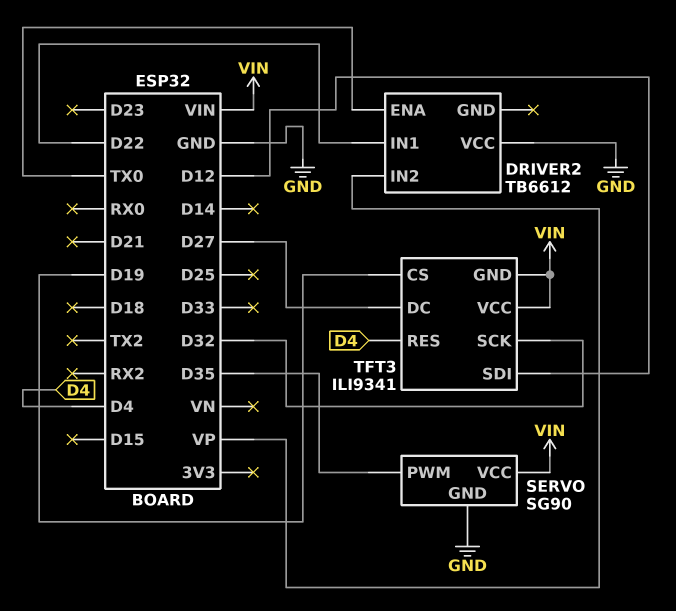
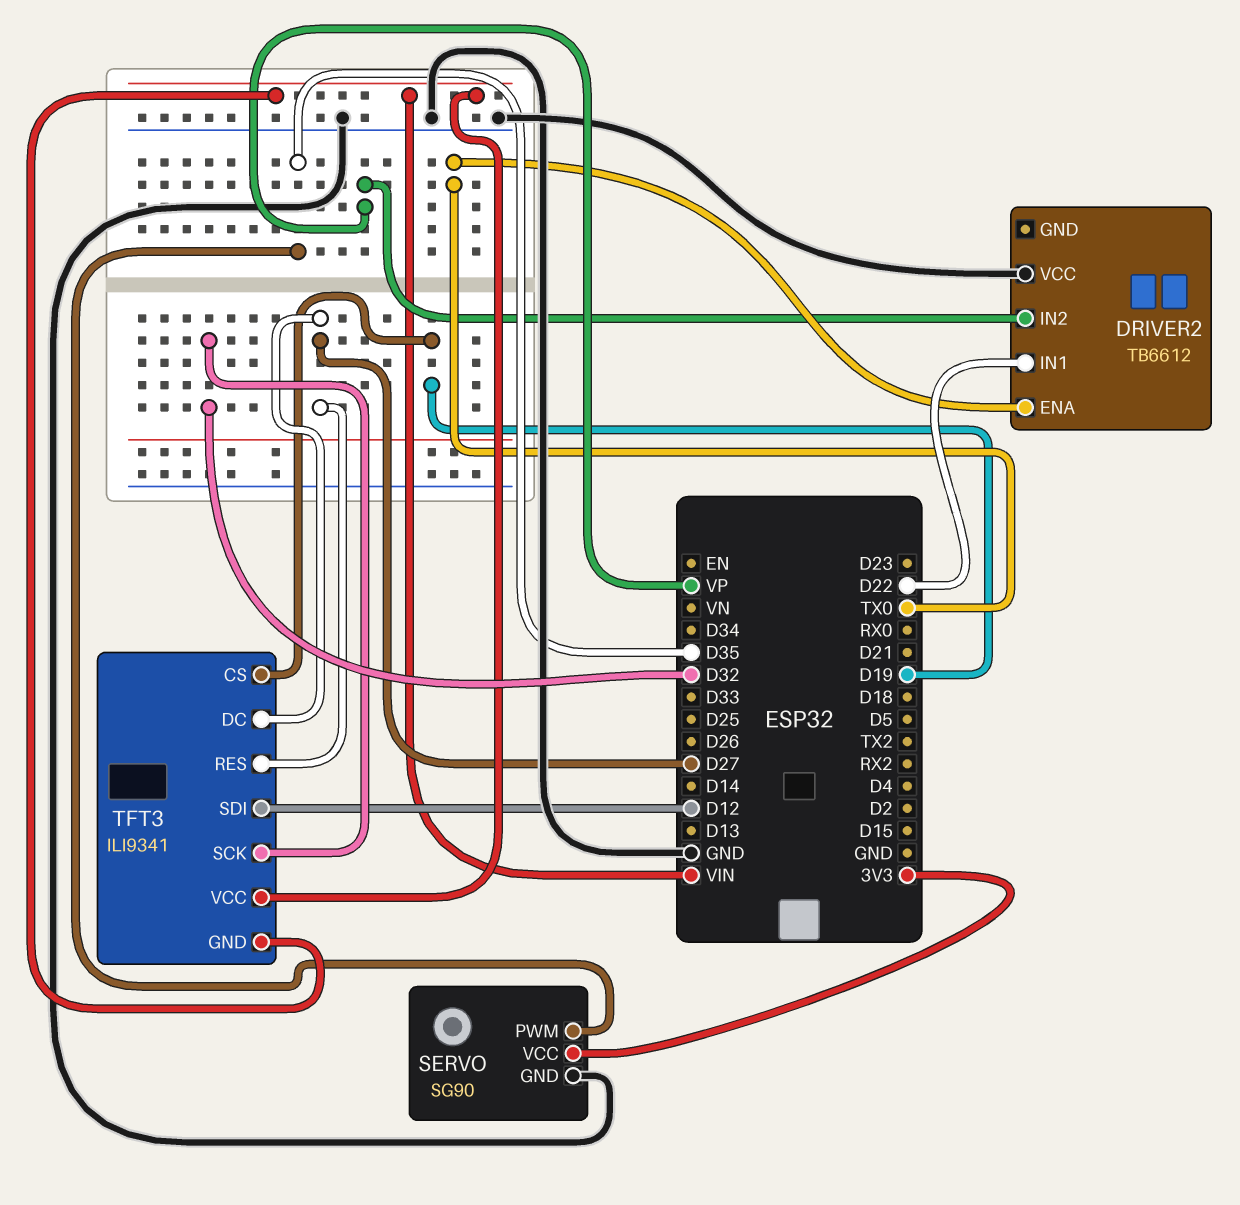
SERVO pin VCC: VIN -> 3V3
TFT3 pin RES: D4 -> D27

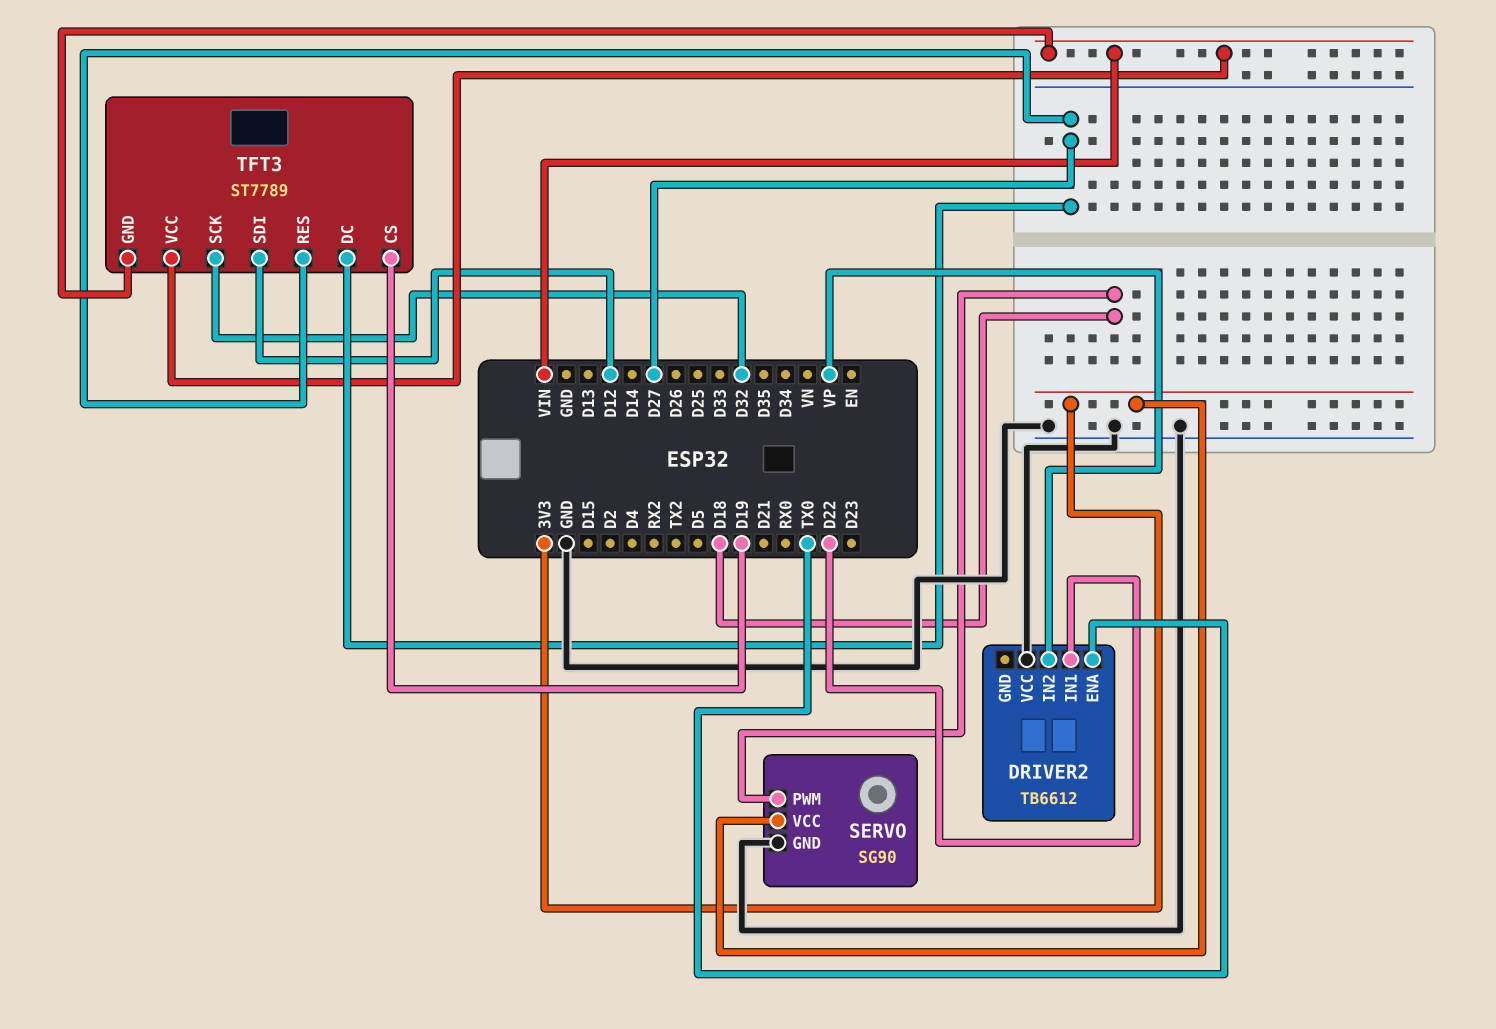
SERVO pin PWM: D35 -> D18
TFT3: ILI9341 -> ST7789

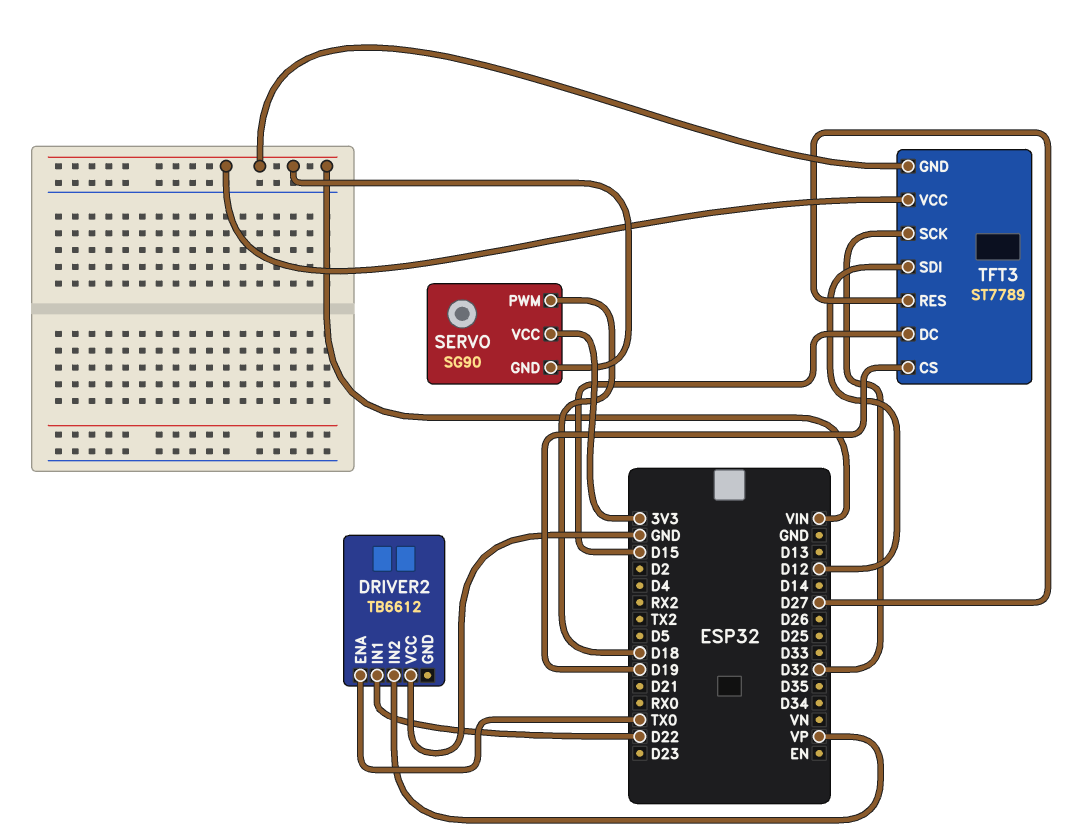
SERVO pin GND: GND -> VIN
TFT3 pin DC: D27 -> D15

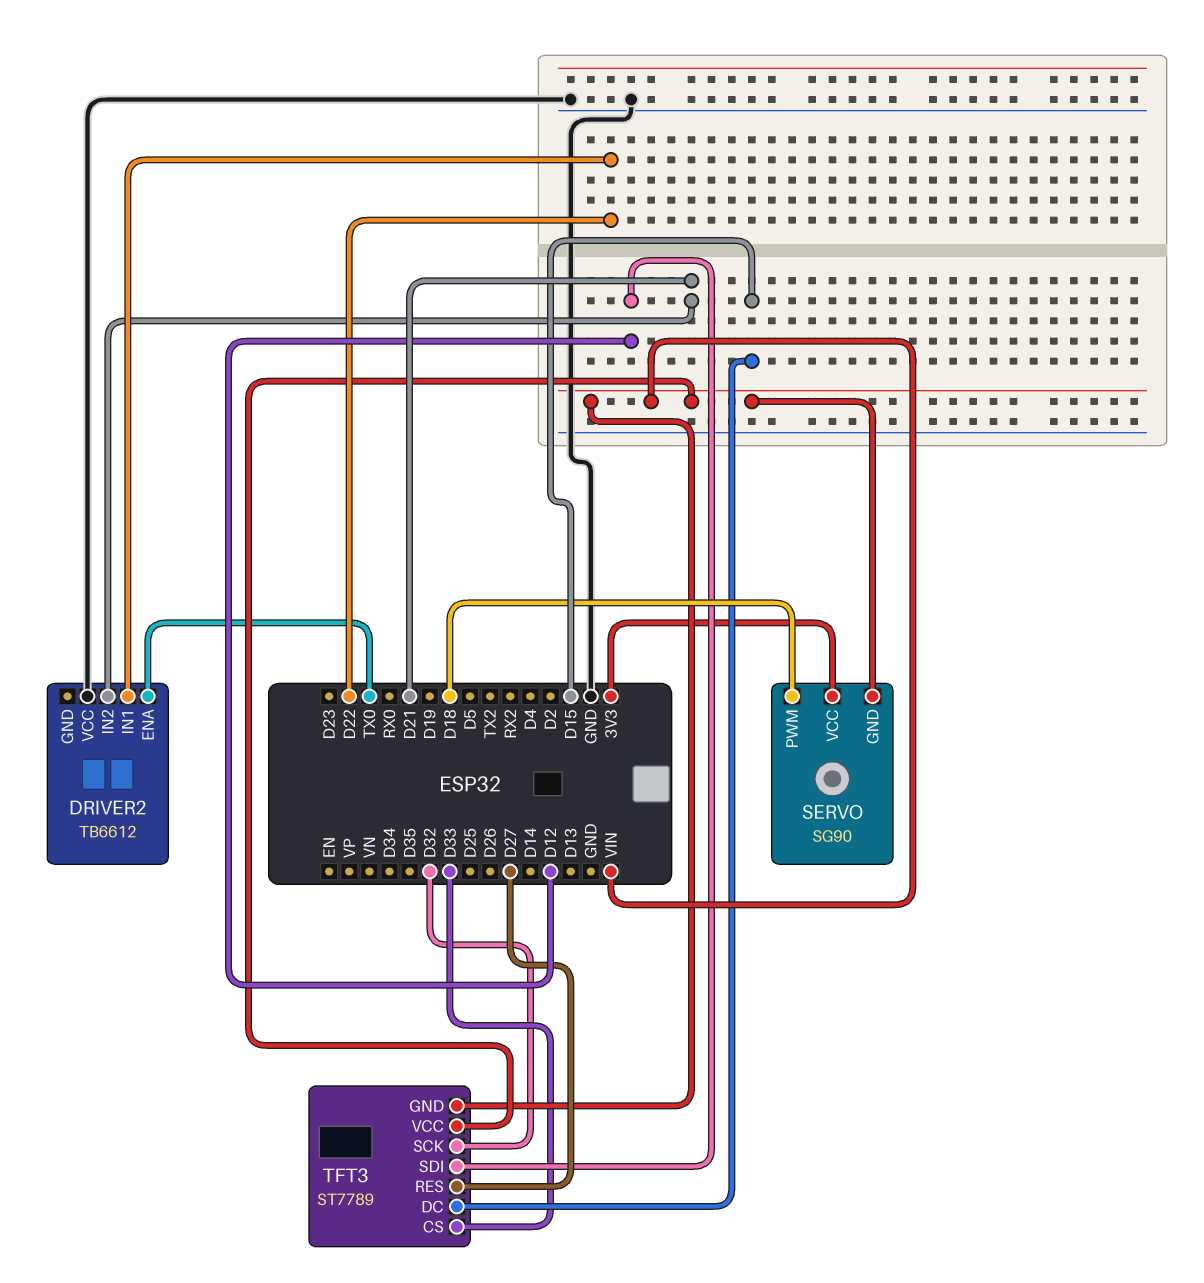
DRIVER2 pin IN2: VP -> D21
TFT3 pin CS: D19 -> D33

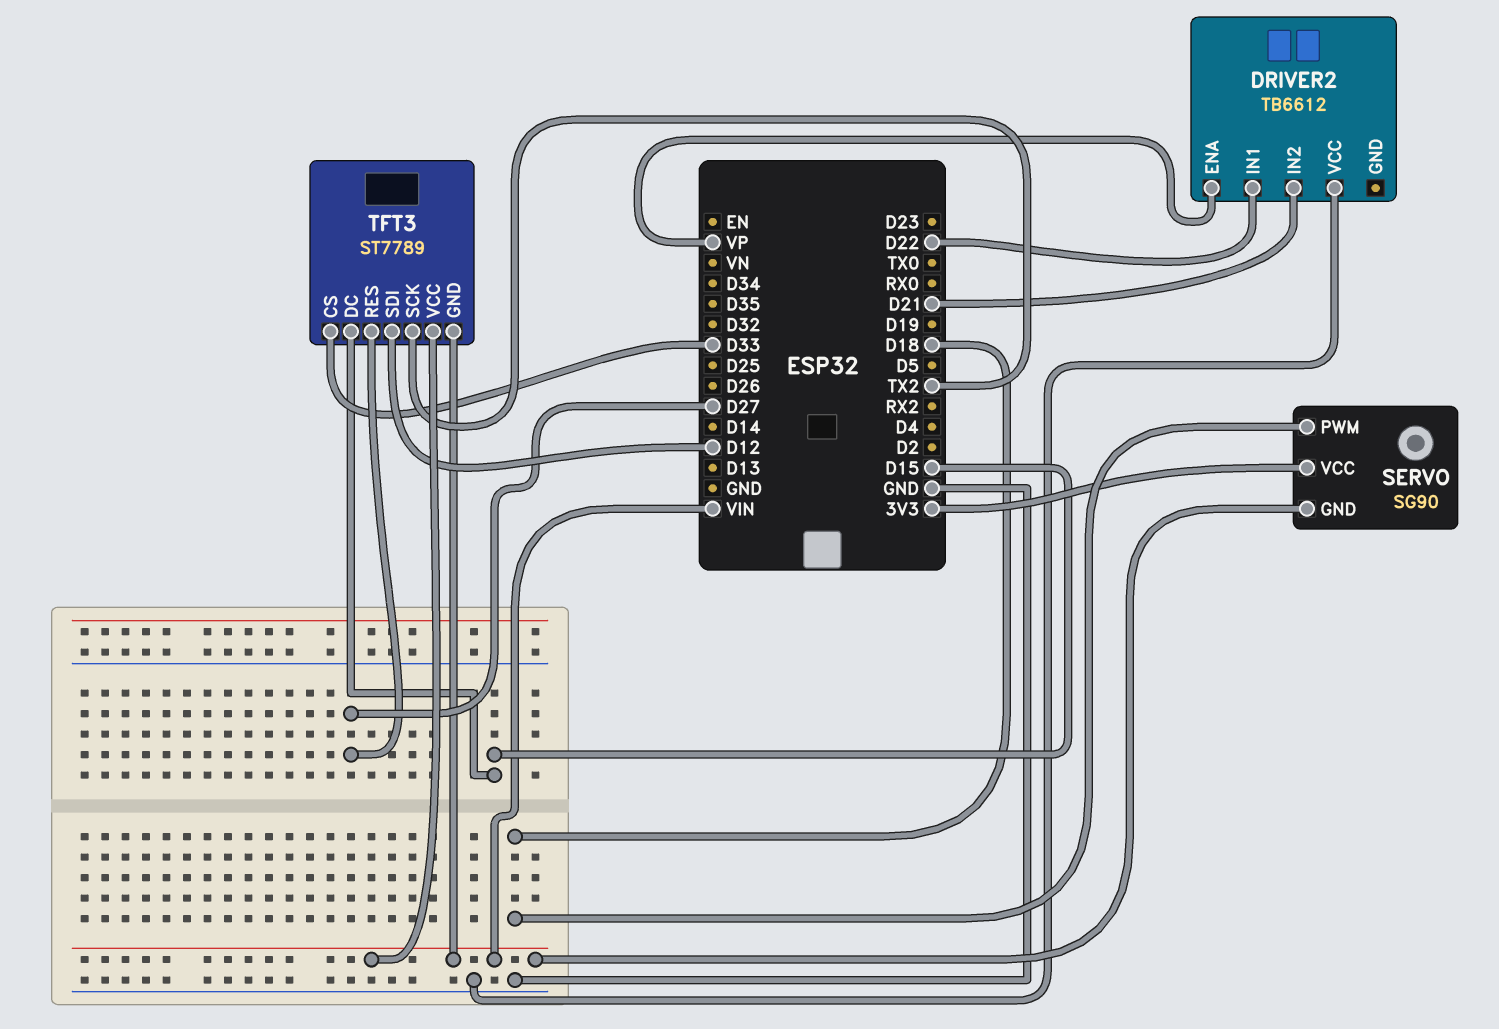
DRIVER2 pin ENA: TX0 -> VP
TFT3 pin SCK: D32 -> TX2

